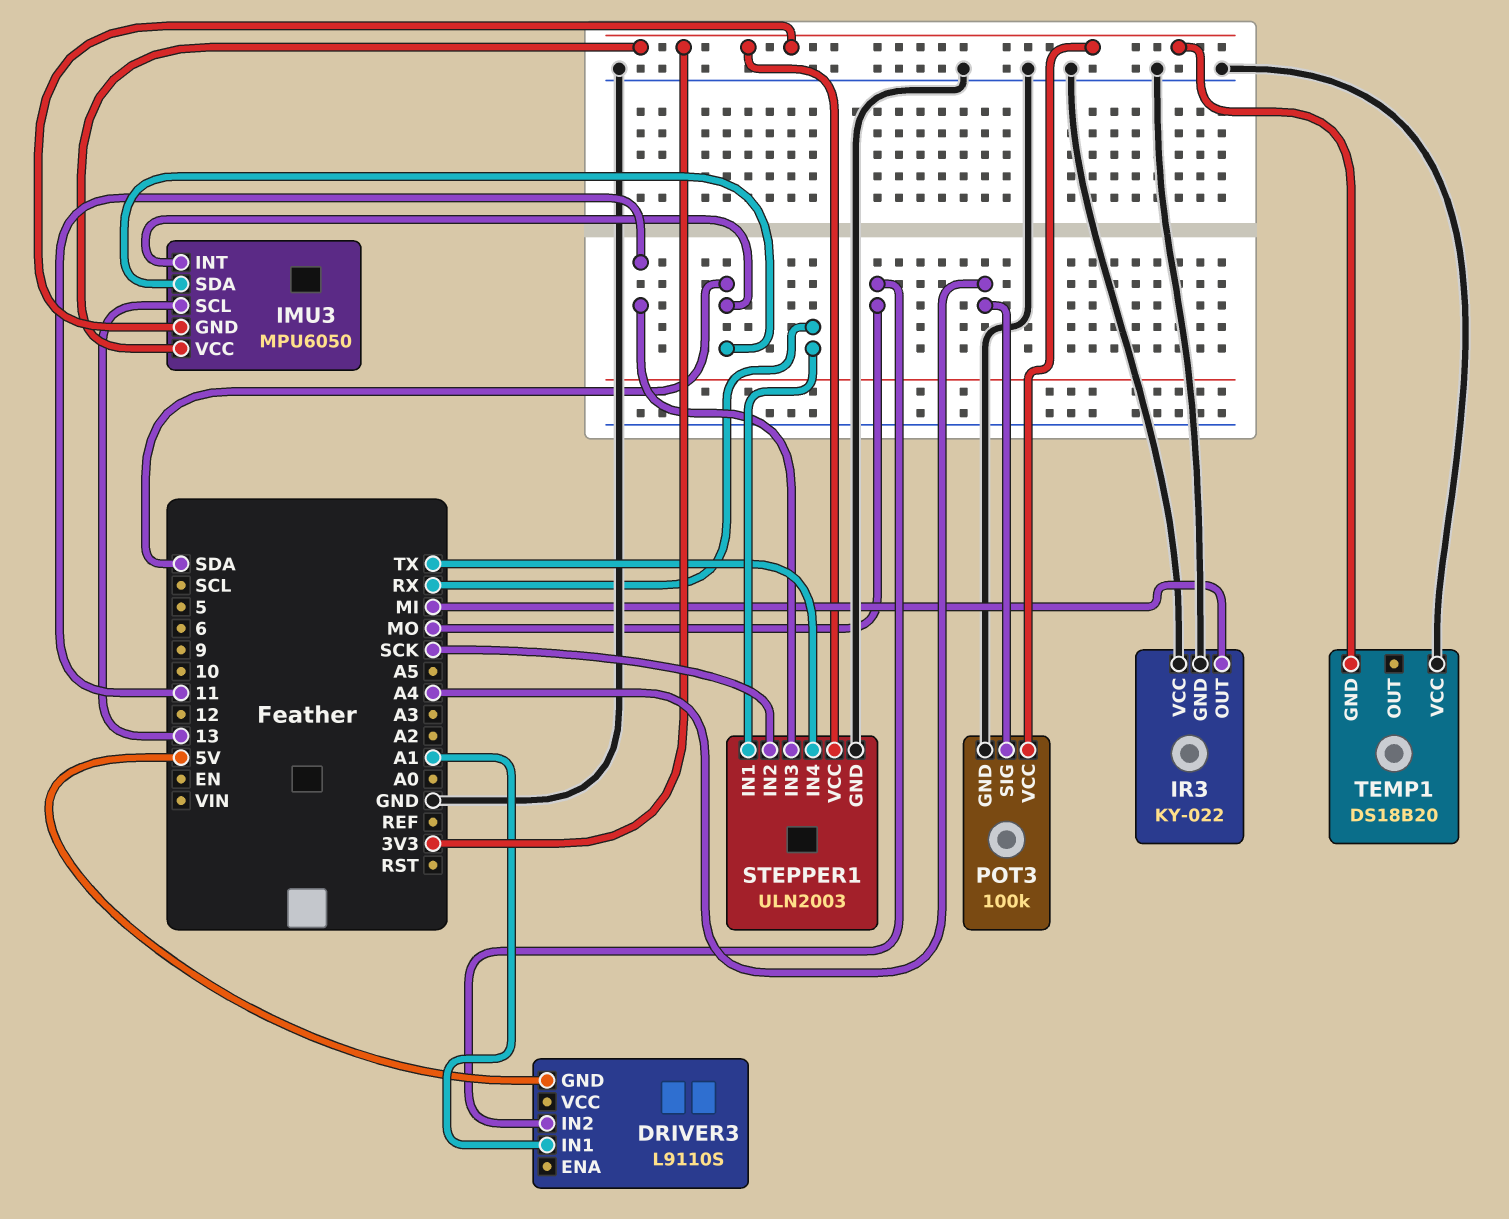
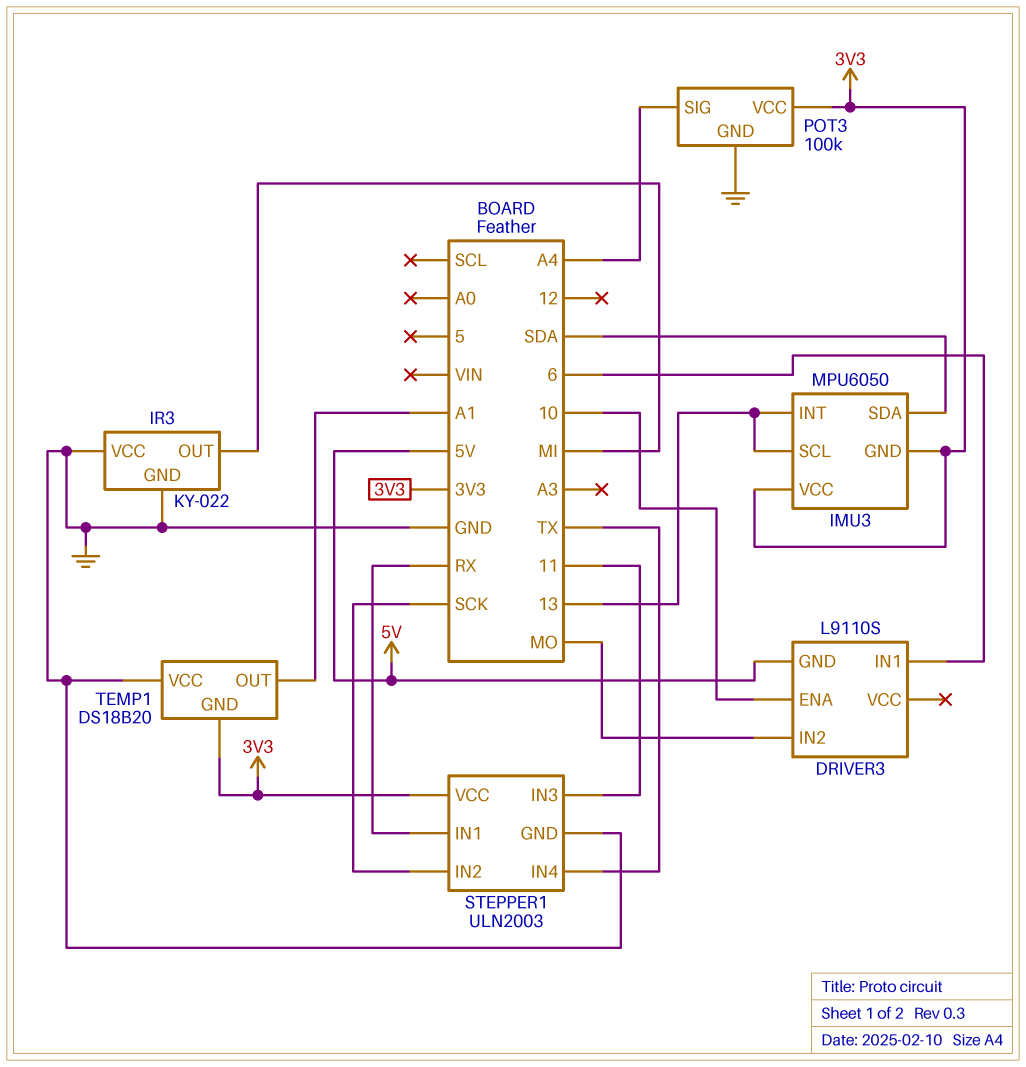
DRIVER3 pin ENA: none -> 10
DRIVER3 pin IN1: A1 -> 6
IMU3 pin INT: SDA -> 13
TEMP1 pin OUT: none -> A1

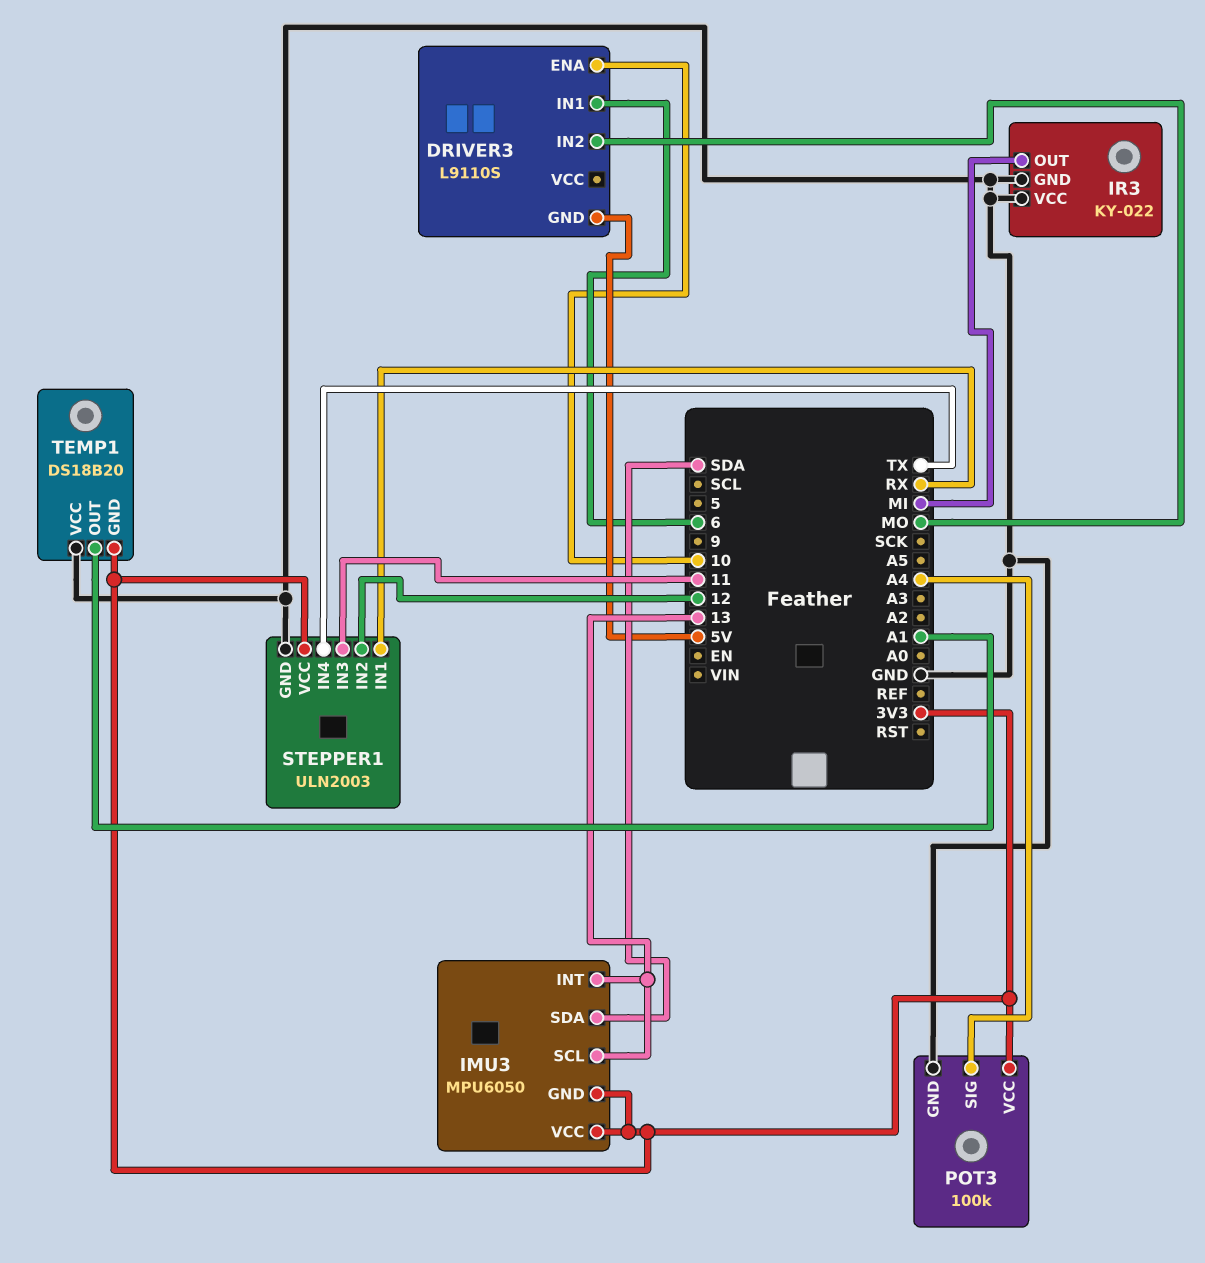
STEPPER1 pin IN2: SCK -> 12

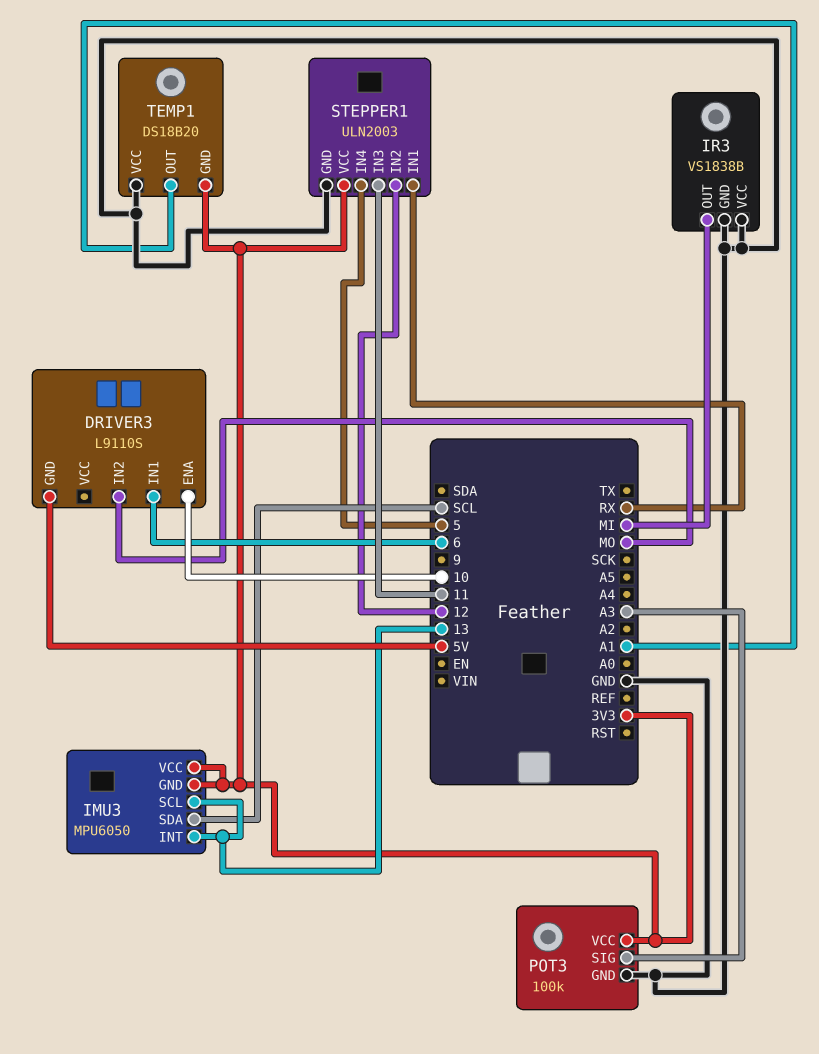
IMU3 pin SDA: SDA -> SCL
IR3: KY-022 -> VS1838B
POT3 pin SIG: A4 -> A3
STEPPER1 pin IN4: TX -> 5

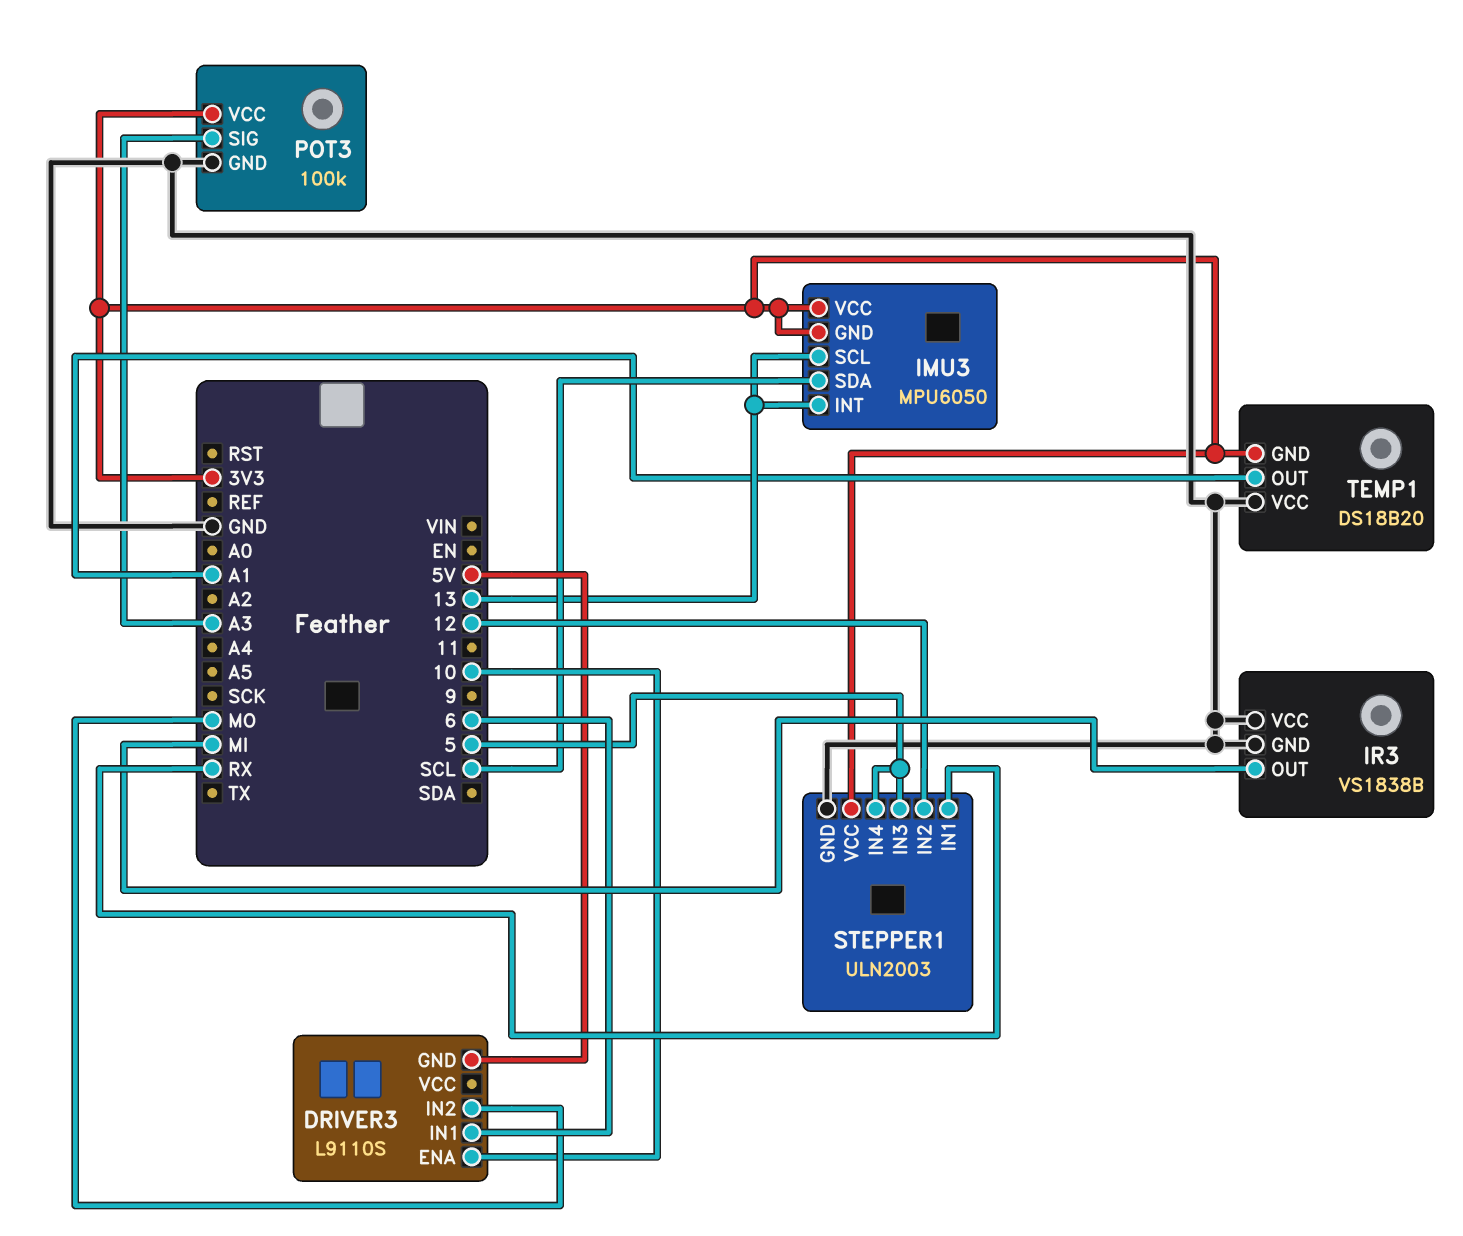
STEPPER1 pin IN3: 11 -> 5

